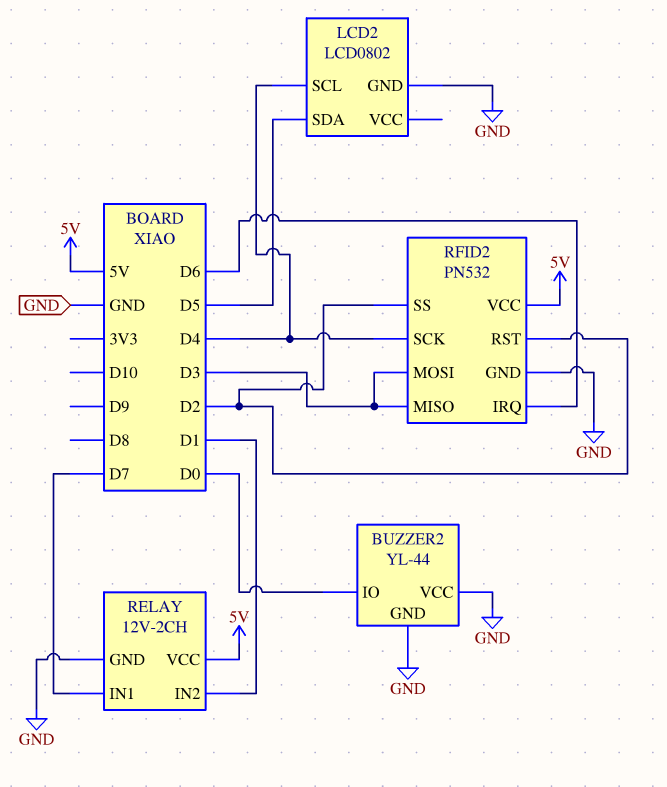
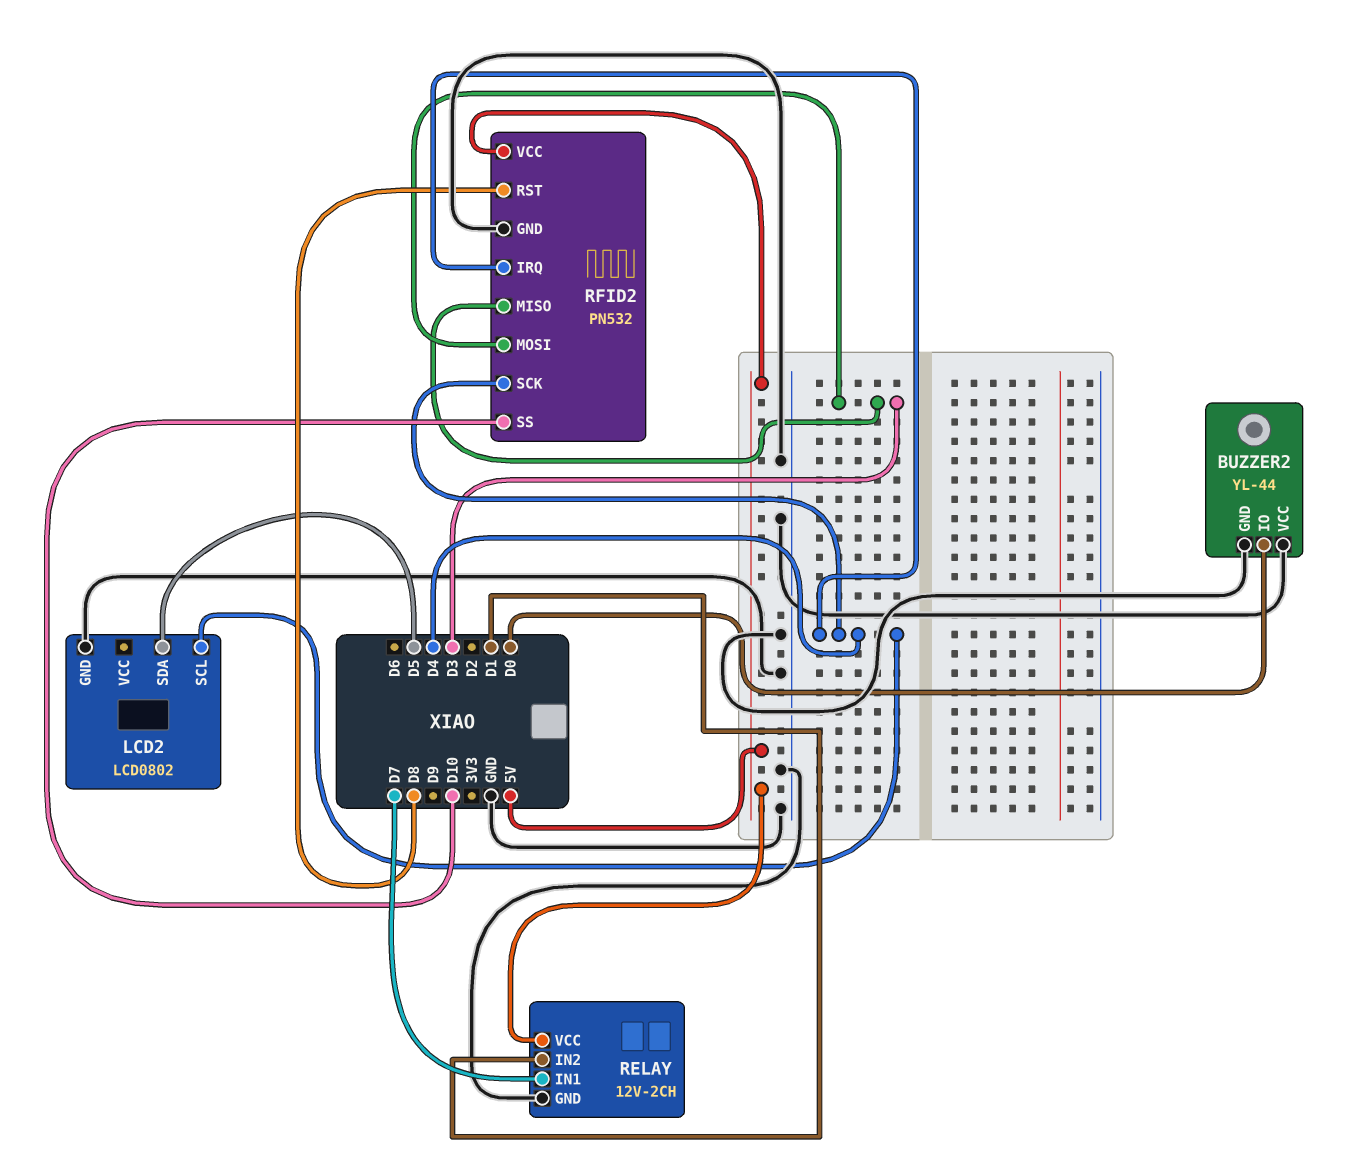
RFID2 pin IRQ: D6 -> D4
RFID2 pin RST: D2 -> D8
RFID2 pin SS: D2 -> D10

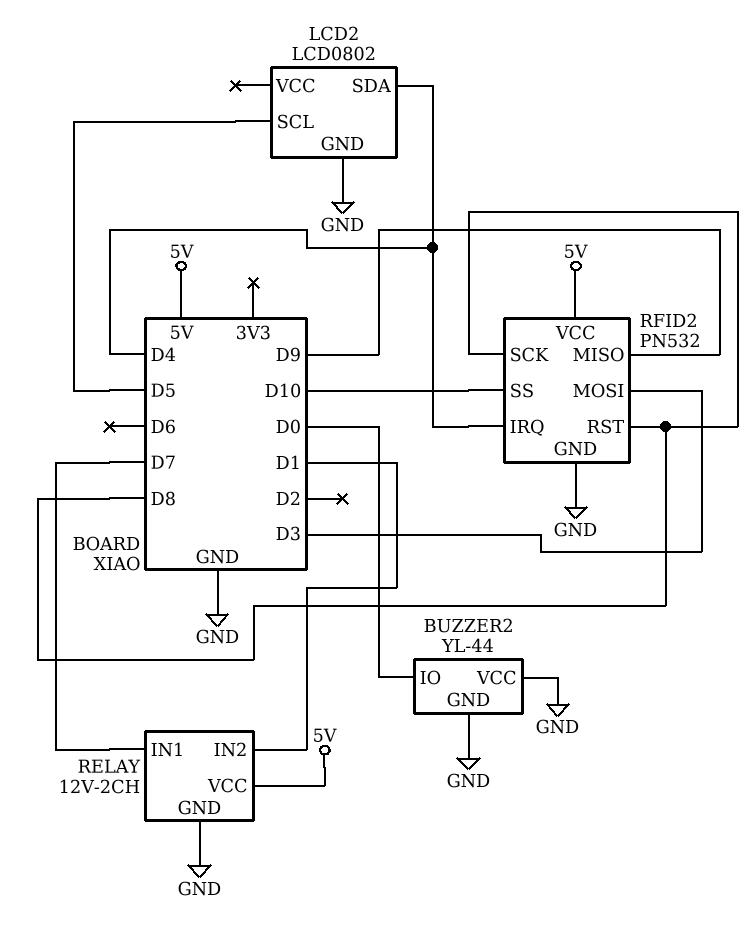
LCD2 pin SCL: D4 -> D5
LCD2 pin SDA: D5 -> D4
RFID2 pin MISO: D3 -> D9
RFID2 pin SCK: D4 -> D8

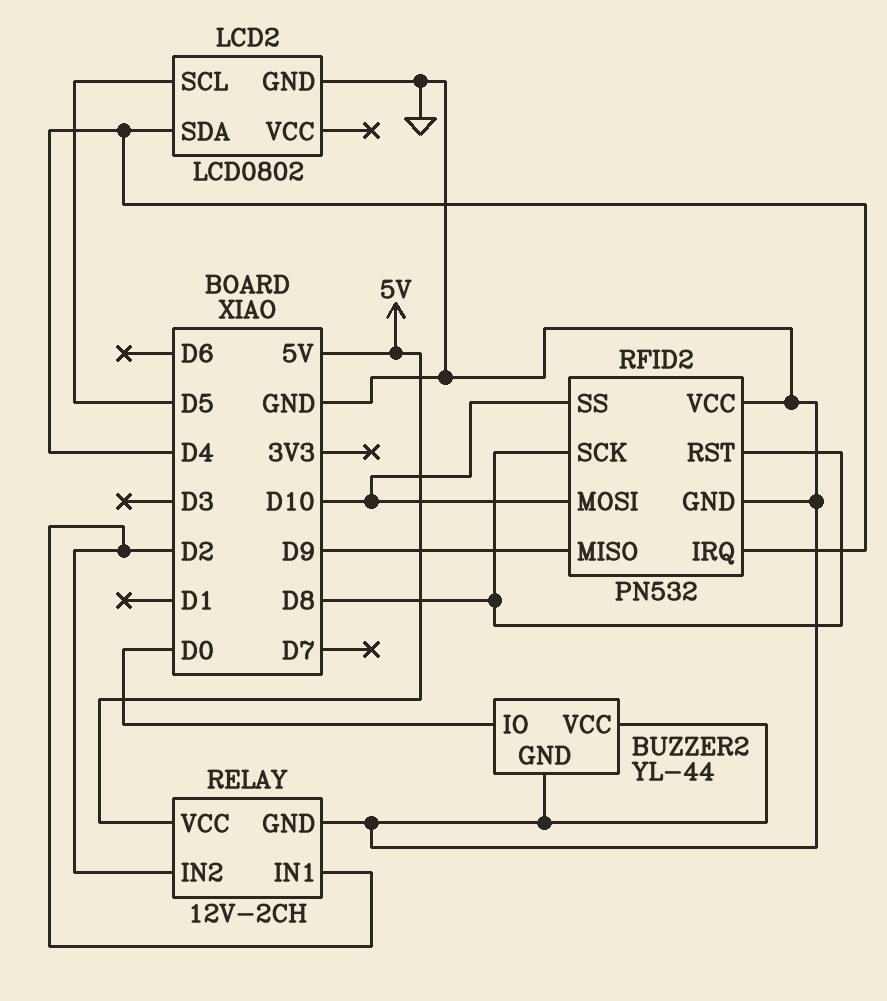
RELAY pin IN1: D7 -> D2
RELAY pin IN2: D1 -> D2
RFID2 pin MOSI: D3 -> D10
RFID2 pin VCC: 5V -> GND

